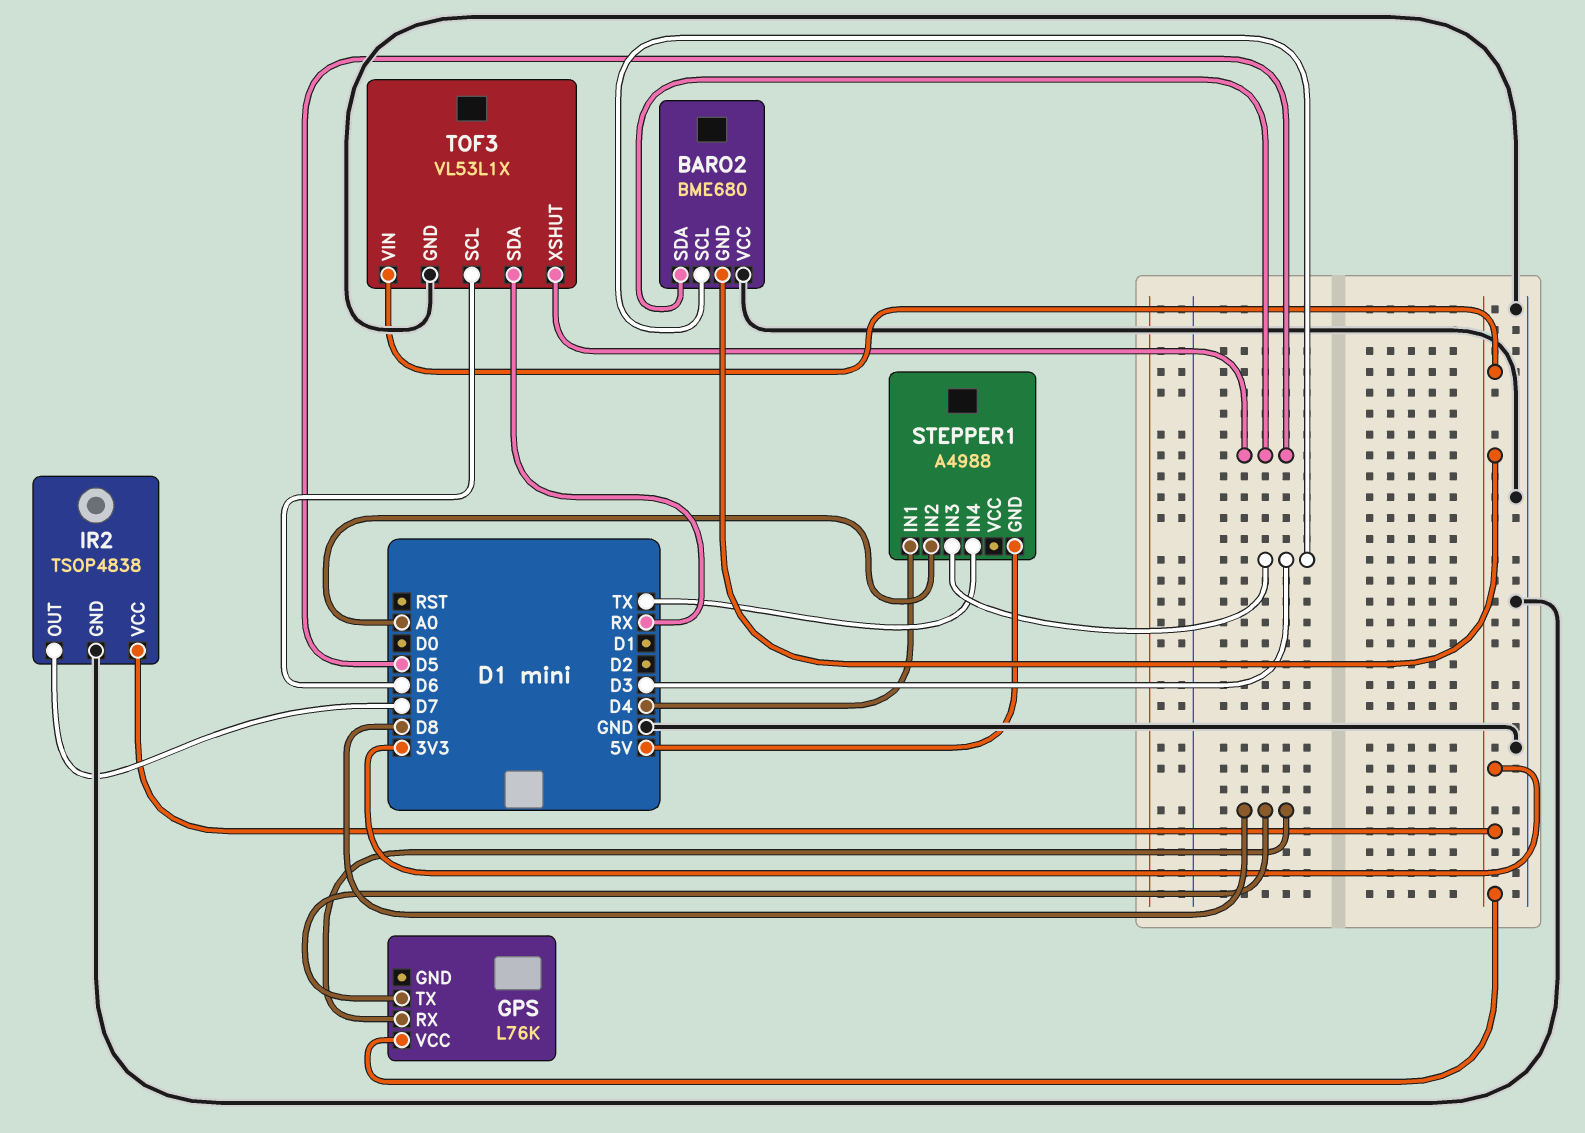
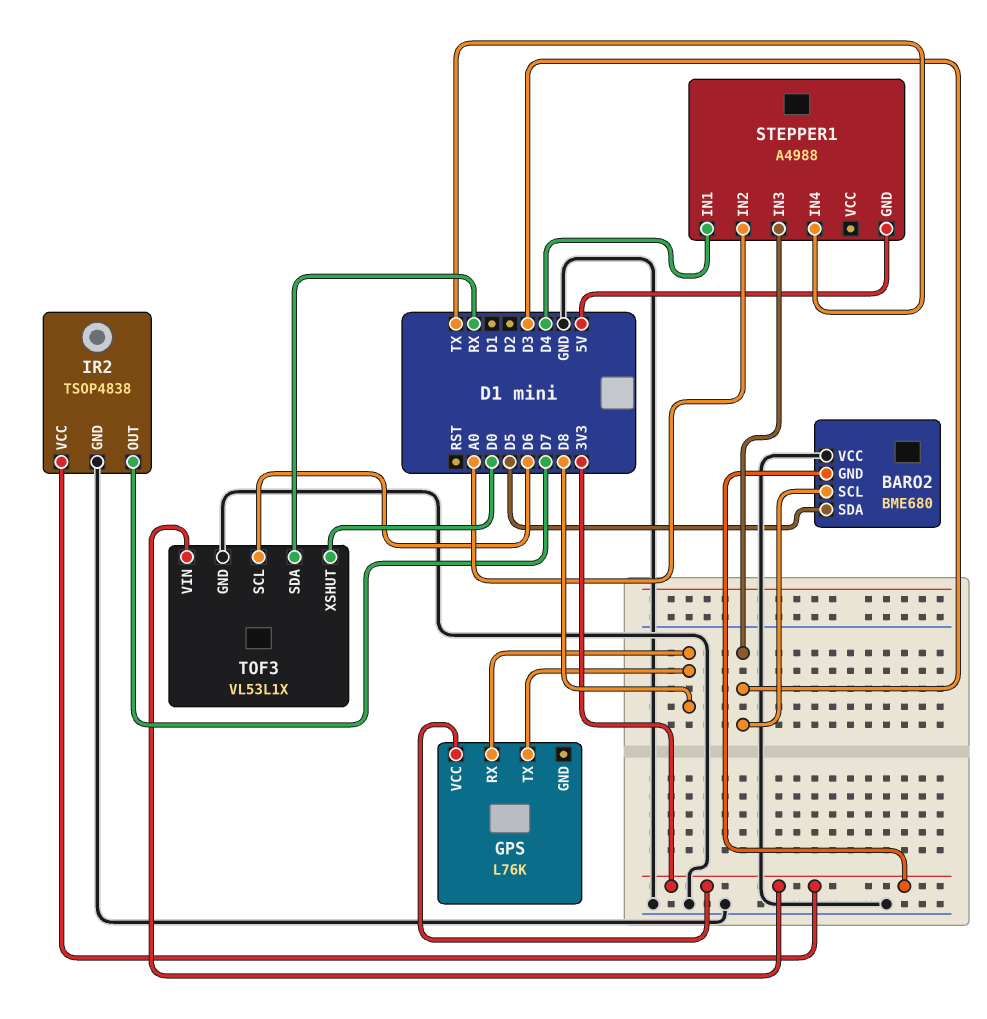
TOF3 pin XSHUT: D5 -> D0

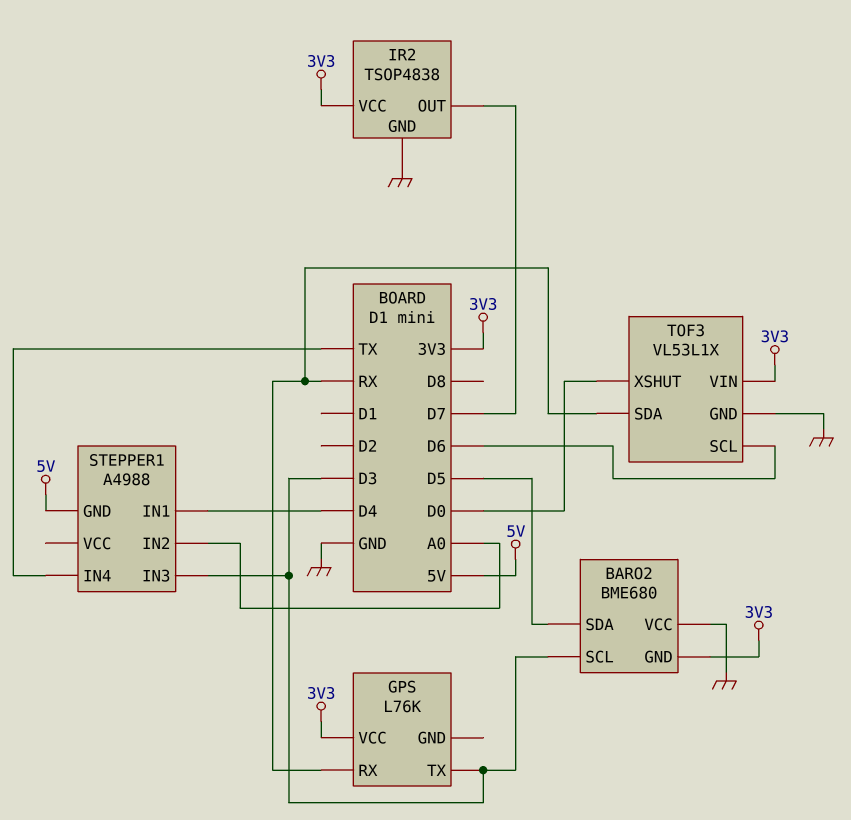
GPS pin RX: D8 -> RX
GPS pin TX: D8 -> D3

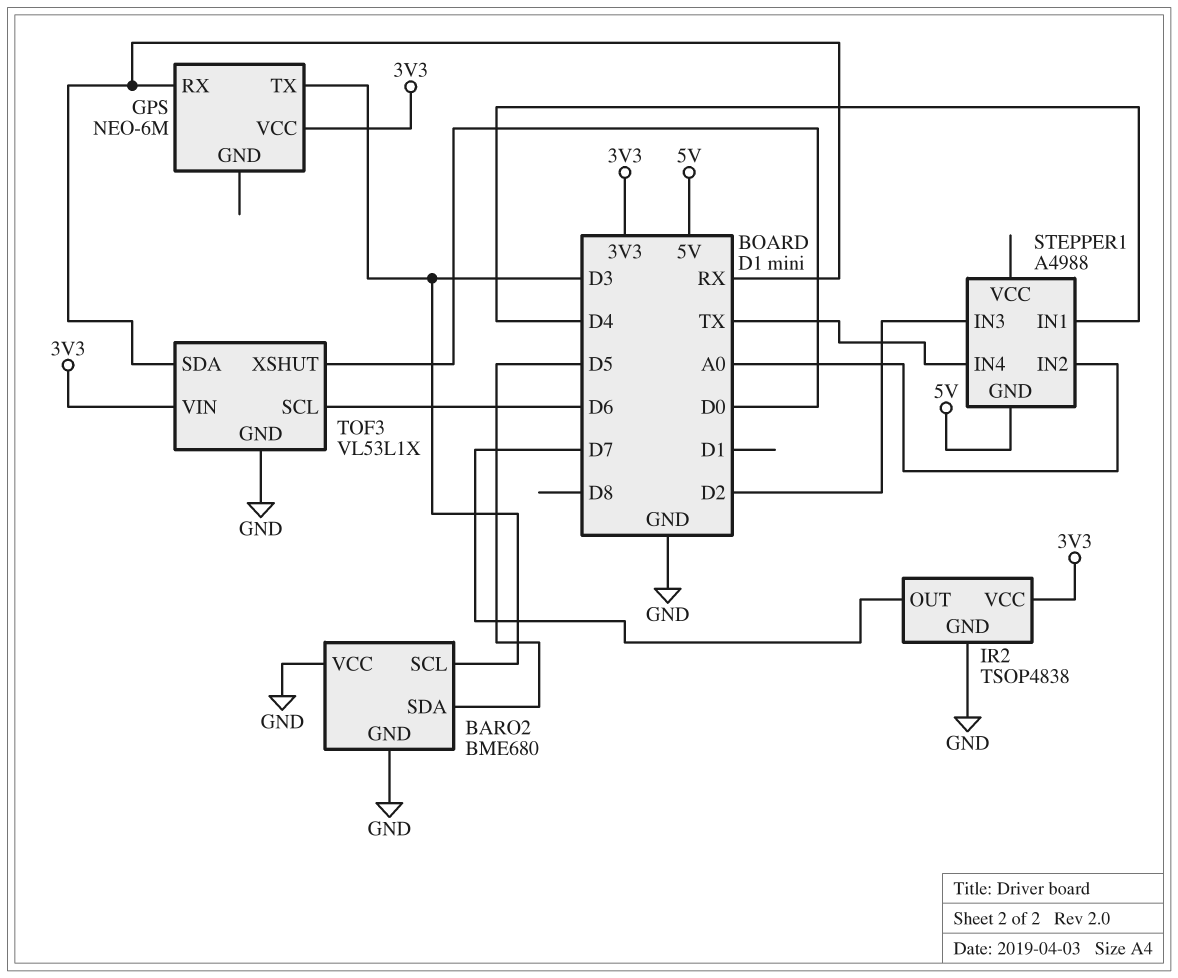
BARO2 pin GND: 3V3 -> GND
GPS: L76K -> NEO-6M
STEPPER1 pin IN3: D3 -> D2

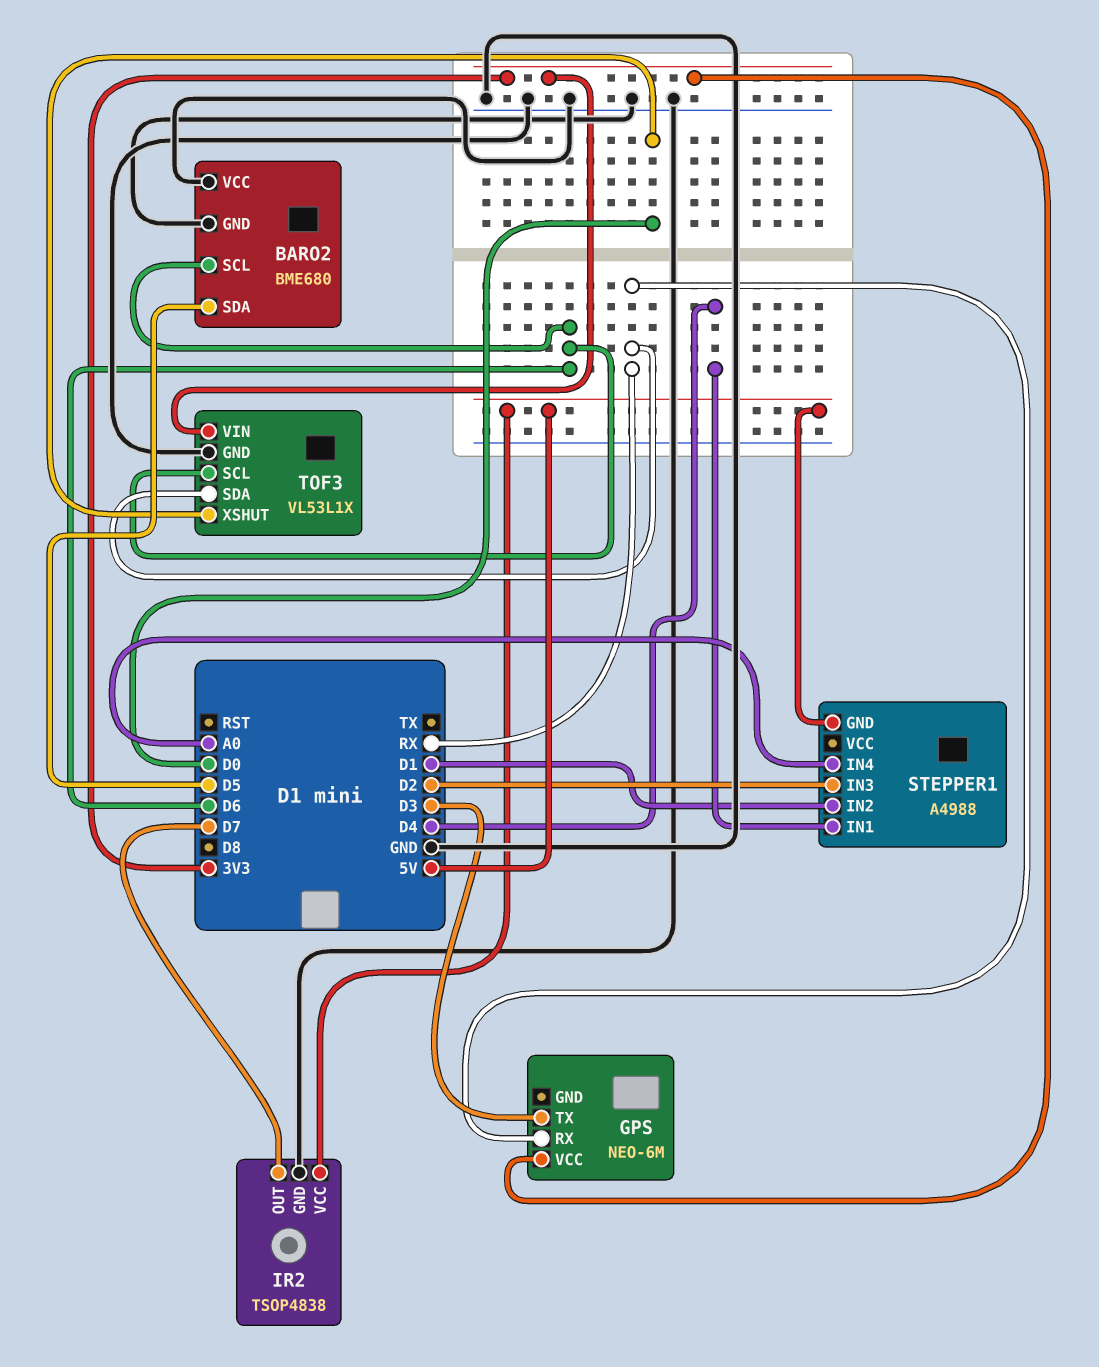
BARO2 pin SCL: D3 -> D6
IR2 pin VCC: 3V3 -> 5V
STEPPER1 pin IN2: A0 -> D1
STEPPER1 pin IN4: TX -> A0

